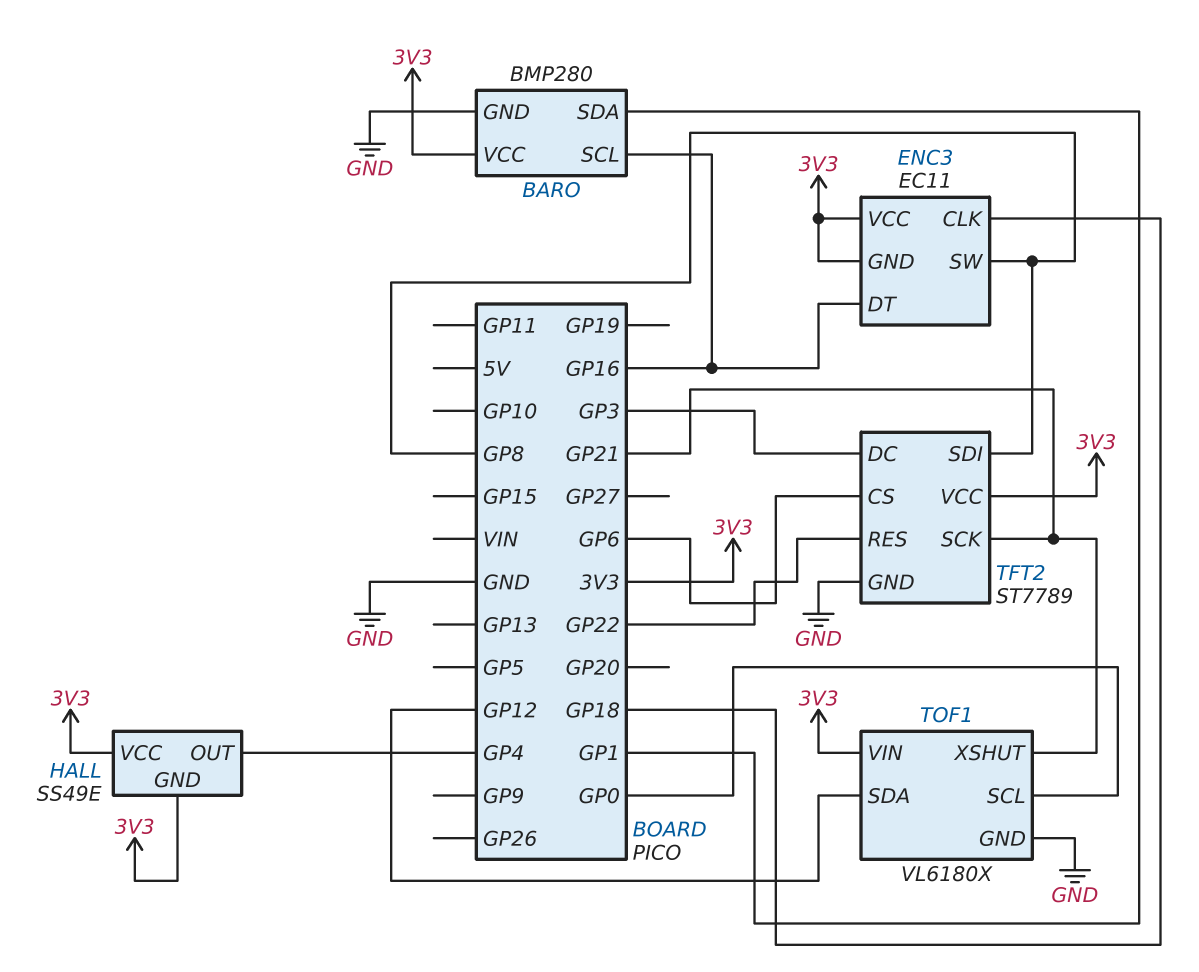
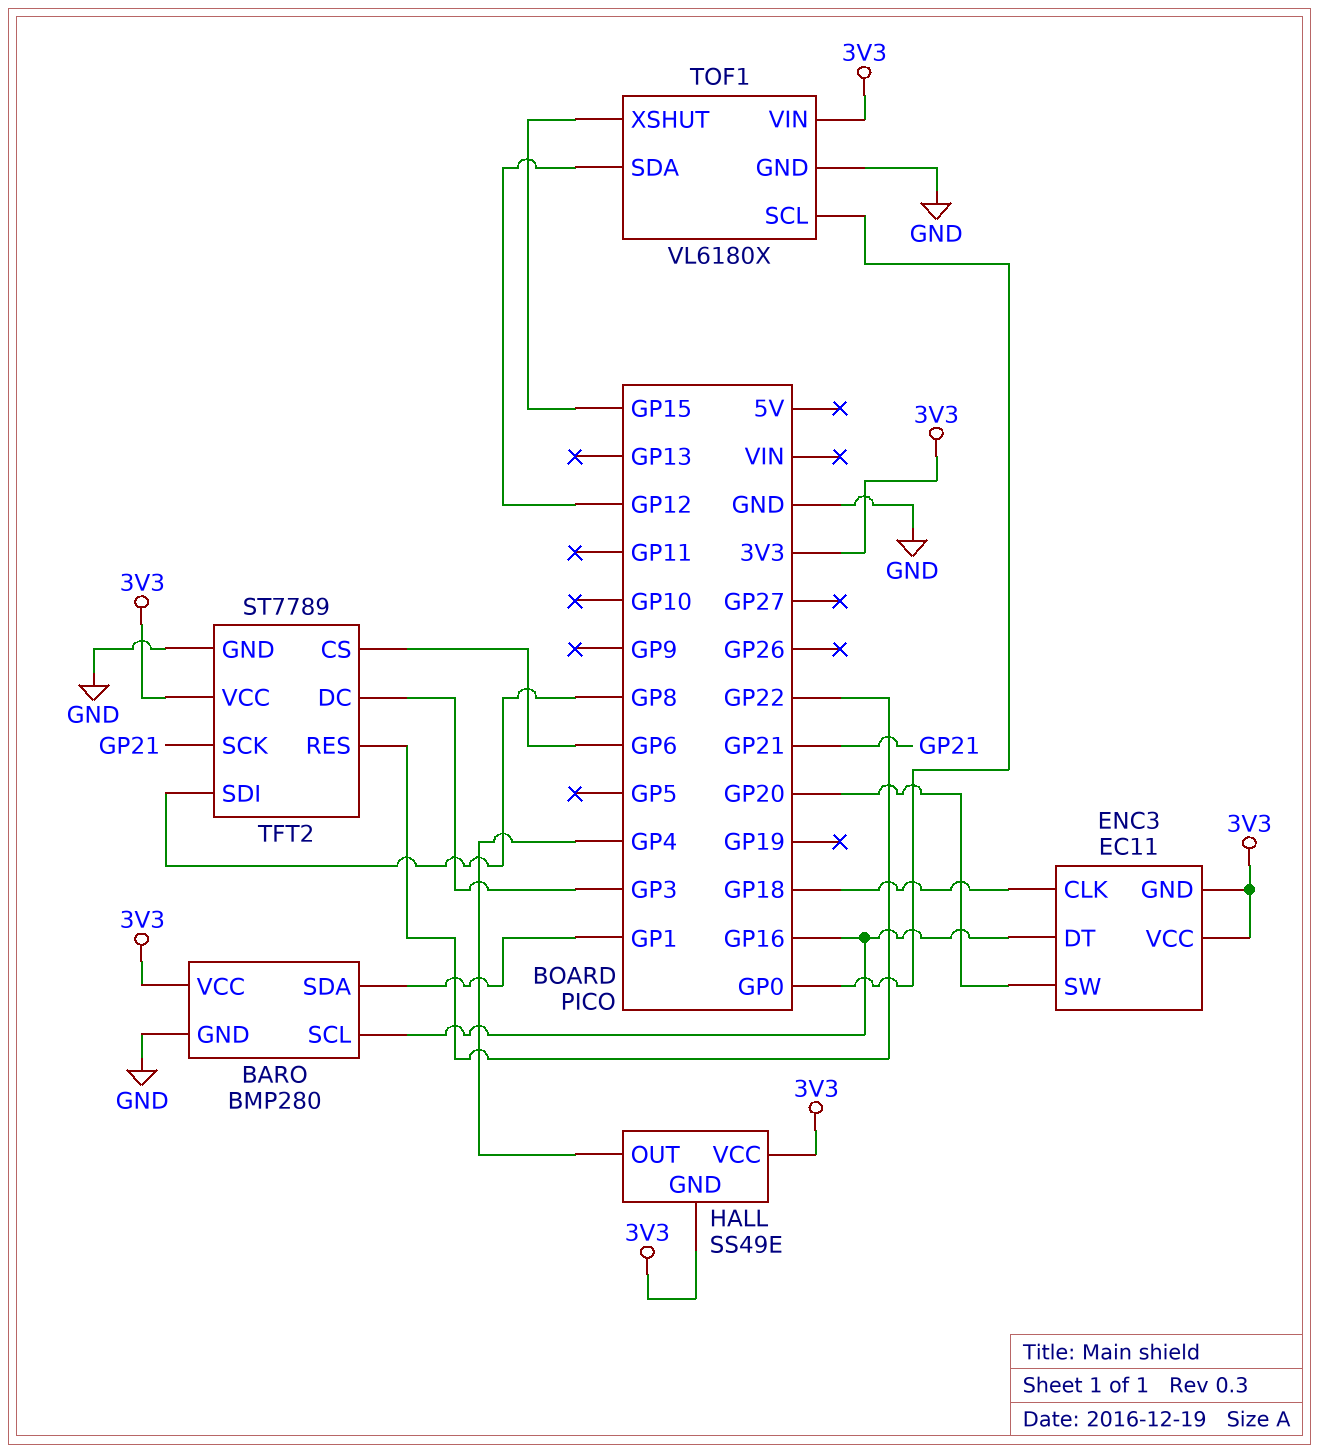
ENC3 pin SW: GP8 -> GP20
TOF1 pin XSHUT: GP21 -> GP15

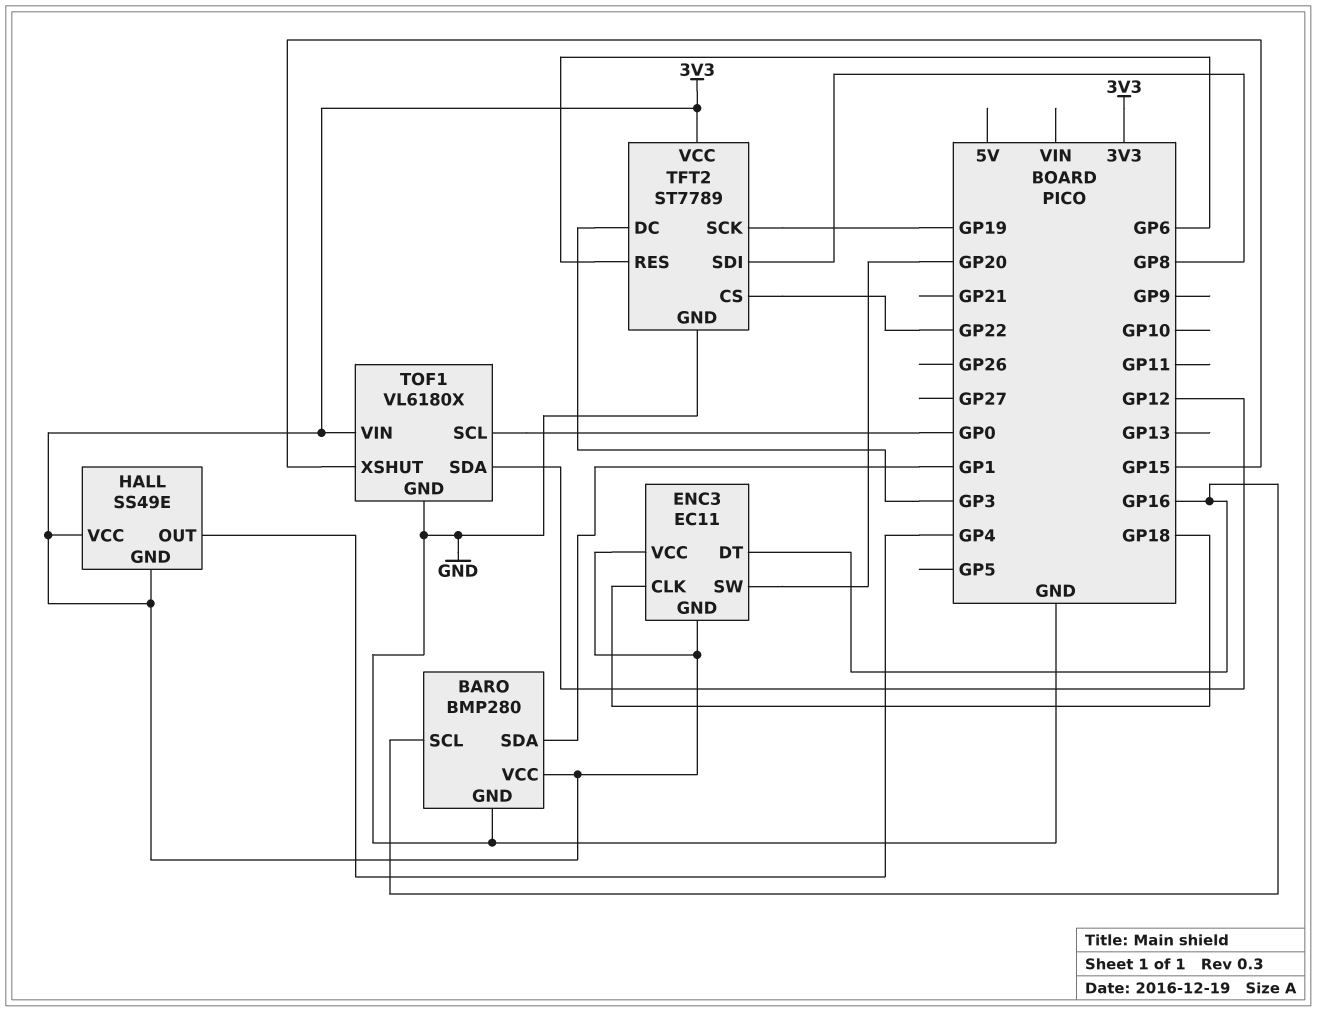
TFT2 pin CS: GP6 -> GP22
TFT2 pin RES: GP22 -> GP6
TFT2 pin SCK: GP21 -> GP19

